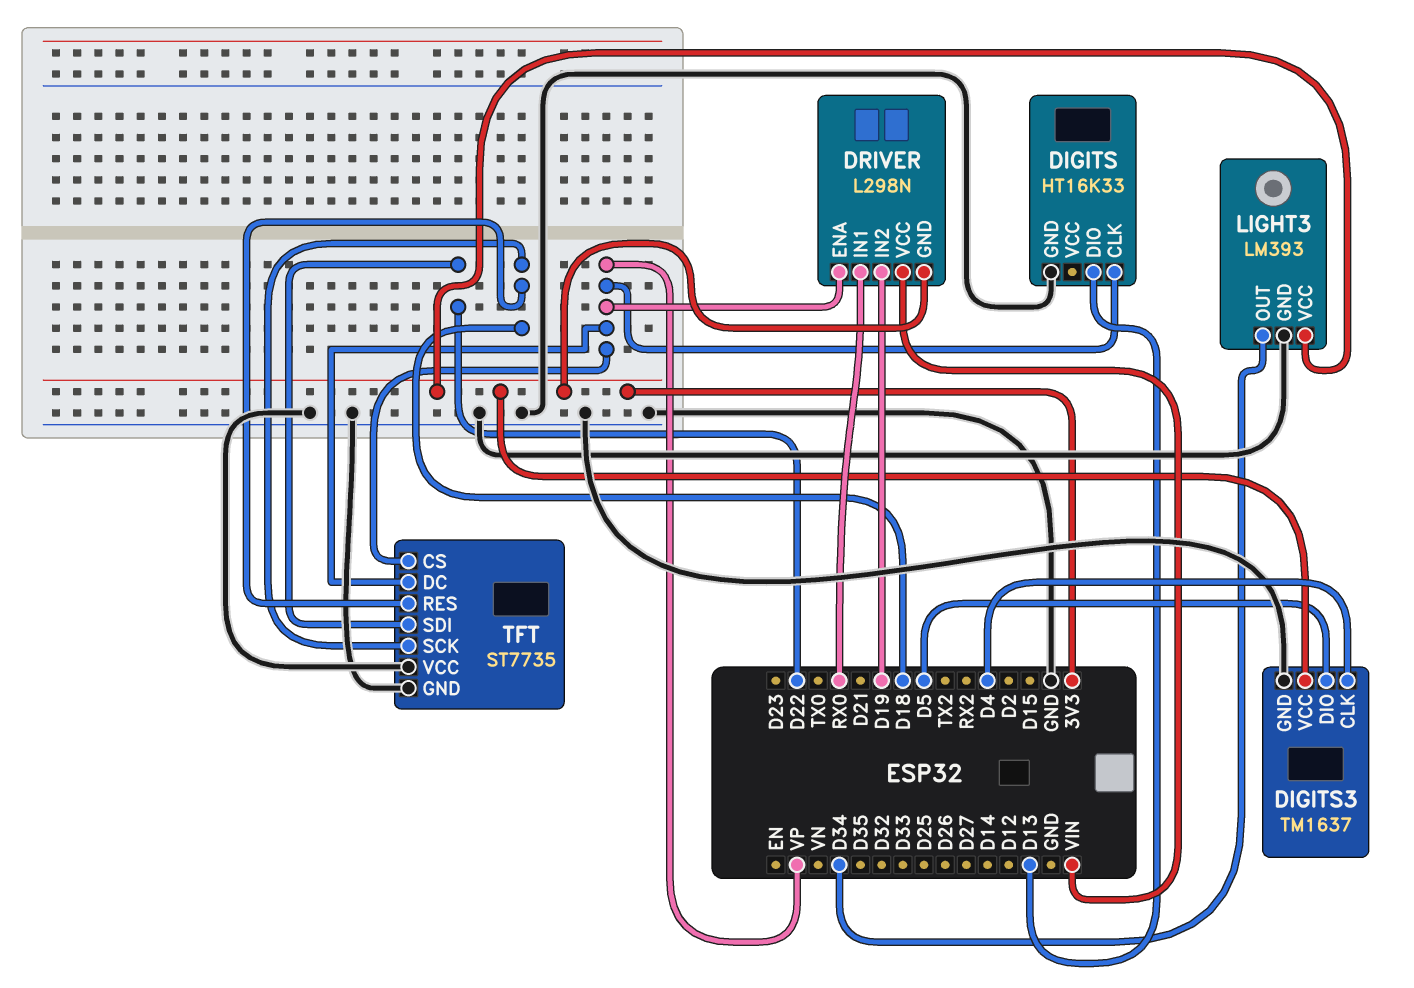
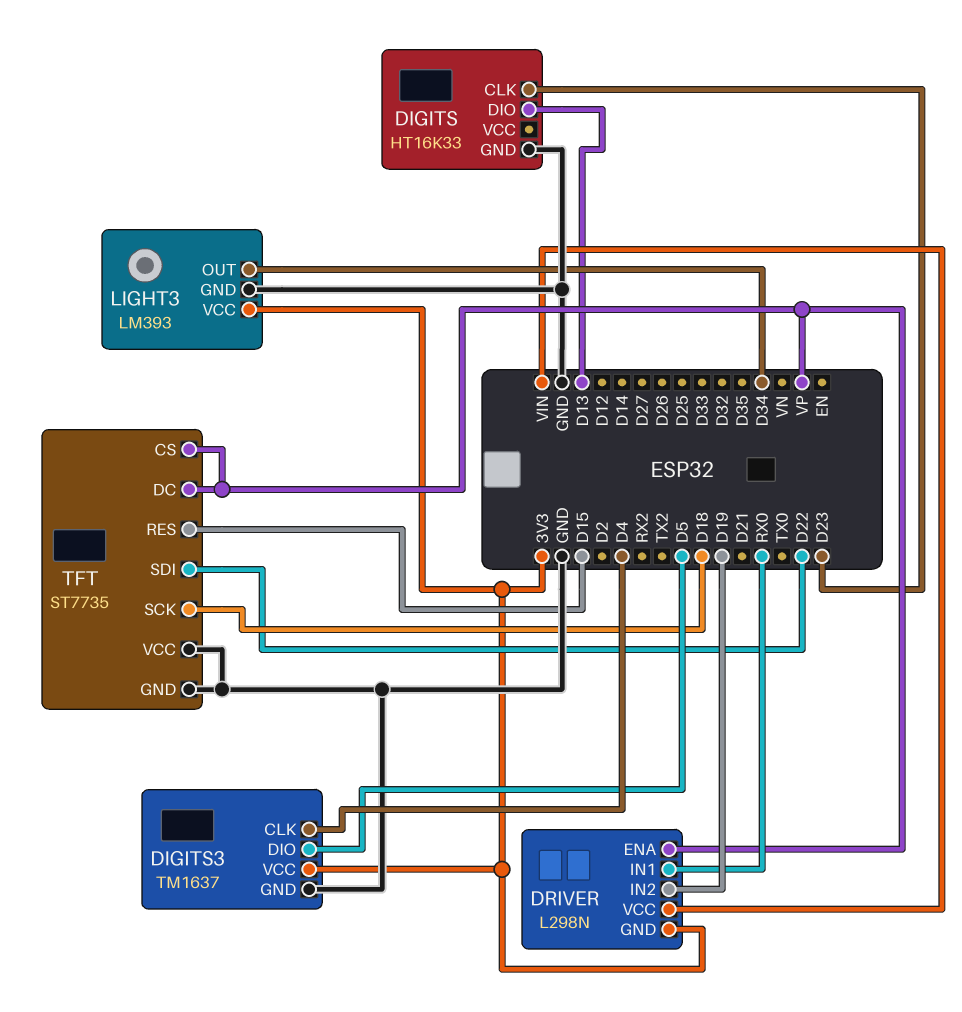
DIGITS pin CLK: VP -> D23
TFT pin RES: D18 -> D15

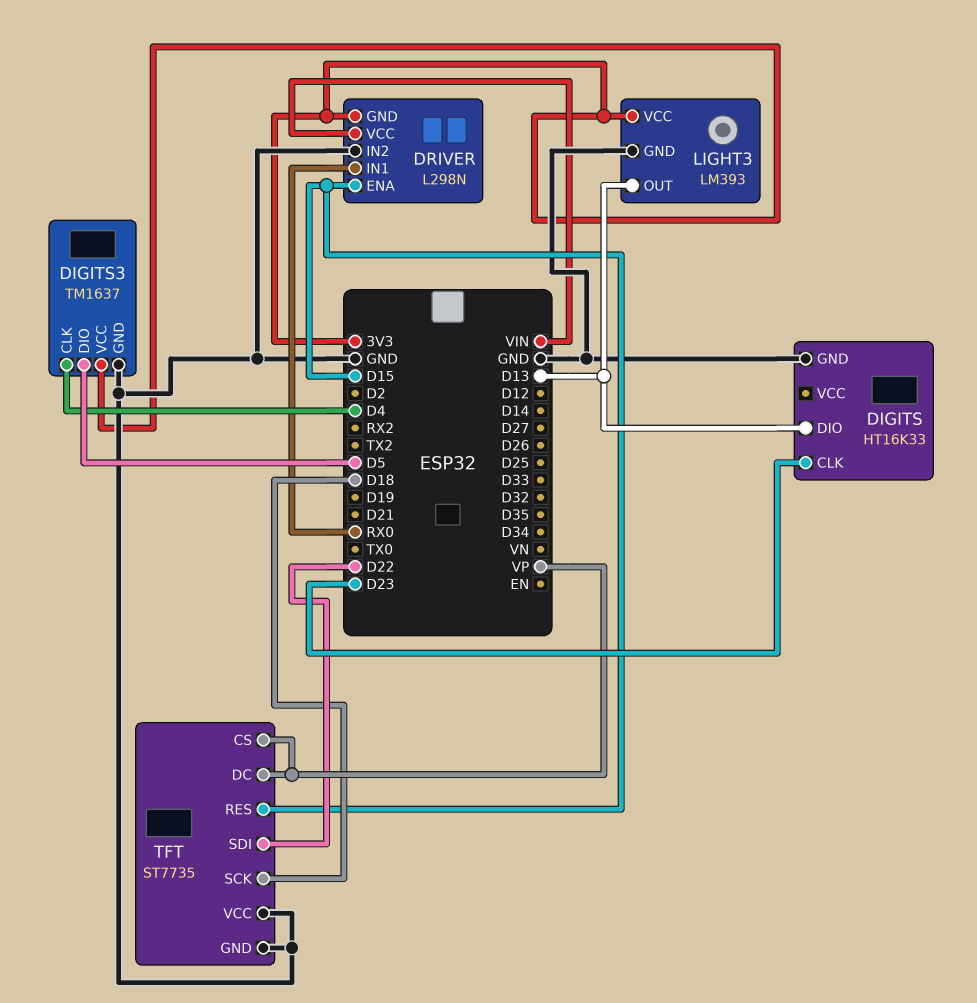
DRIVER pin ENA: VP -> D15
DRIVER pin IN2: D19 -> GND
LIGHT3 pin OUT: D34 -> D13

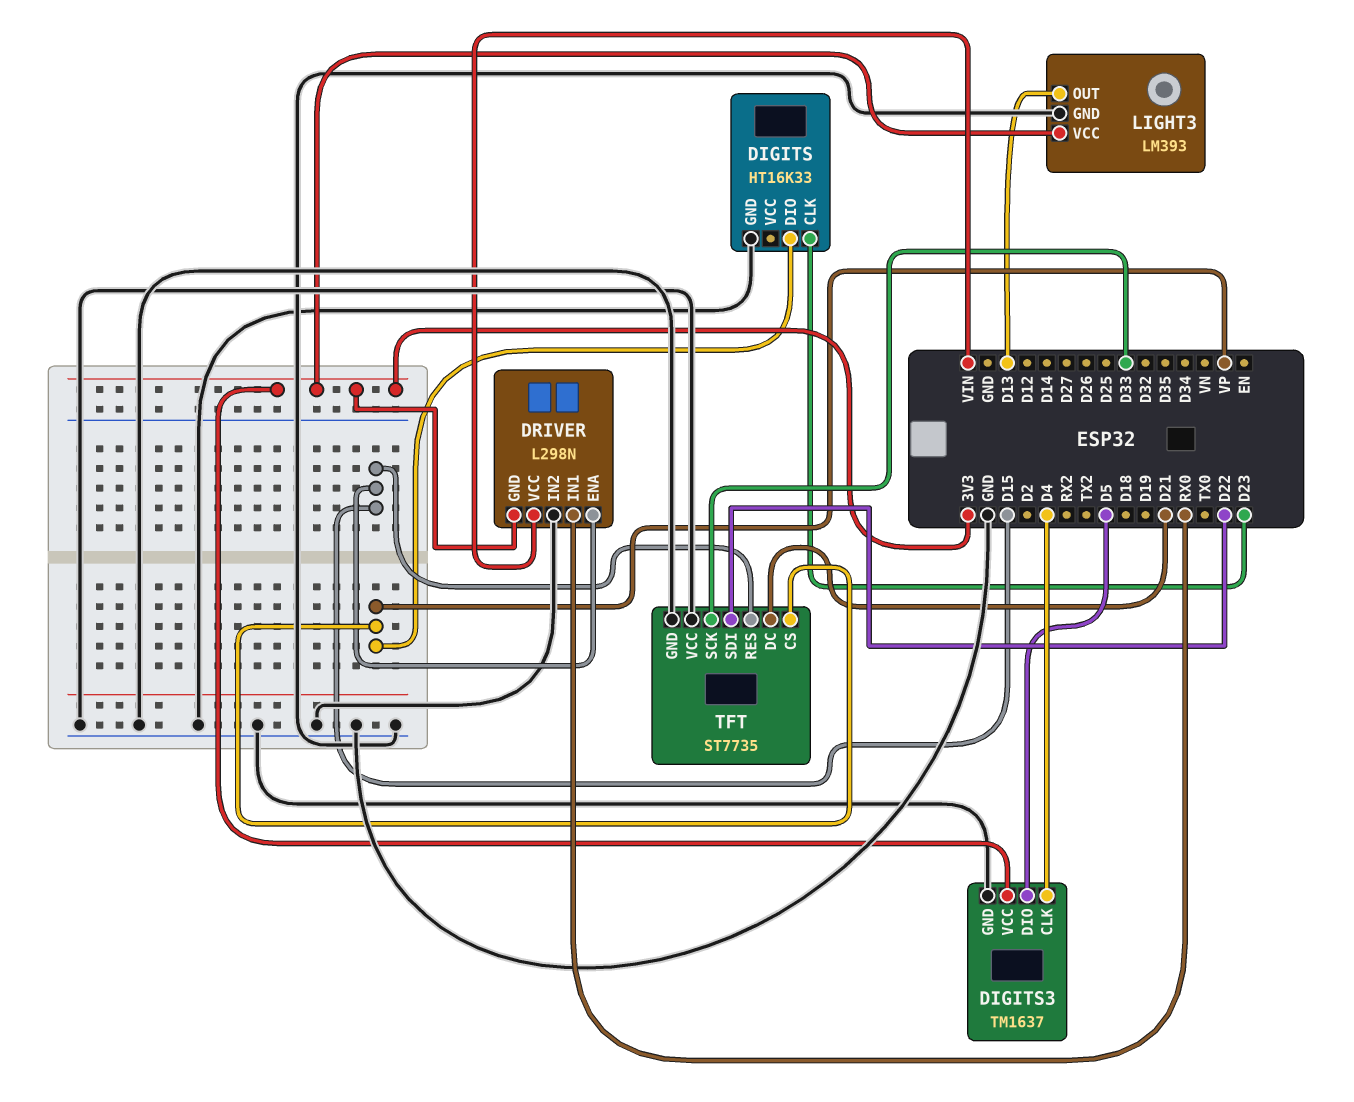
DIGITS pin DIO: D13 -> VP
TFT pin DC: VP -> D21
TFT pin SCK: D18 -> D33

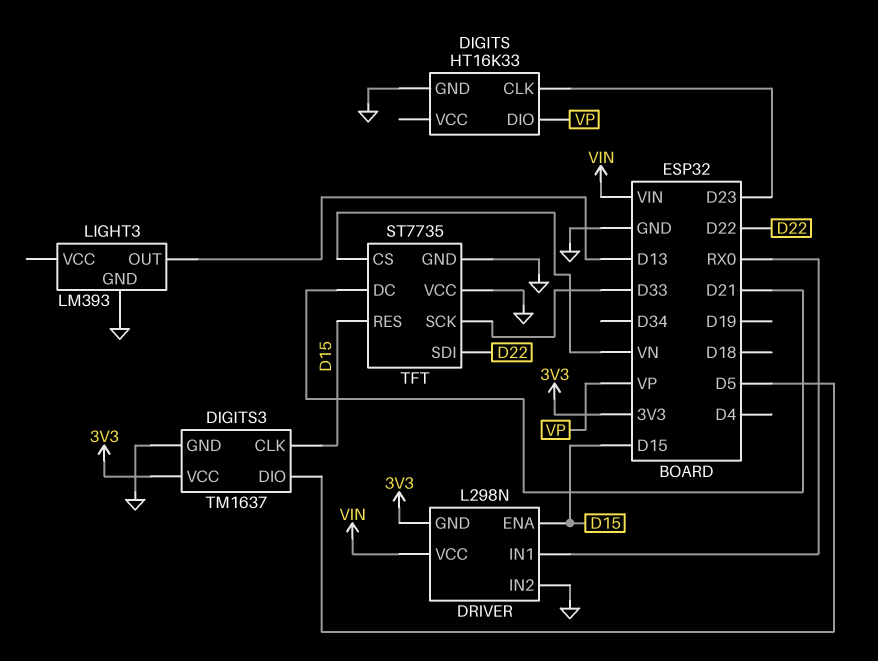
DIGITS3 pin CLK: D4 -> D15
LIGHT3 pin VCC: 3V3 -> none
TFT pin CS: VP -> VN

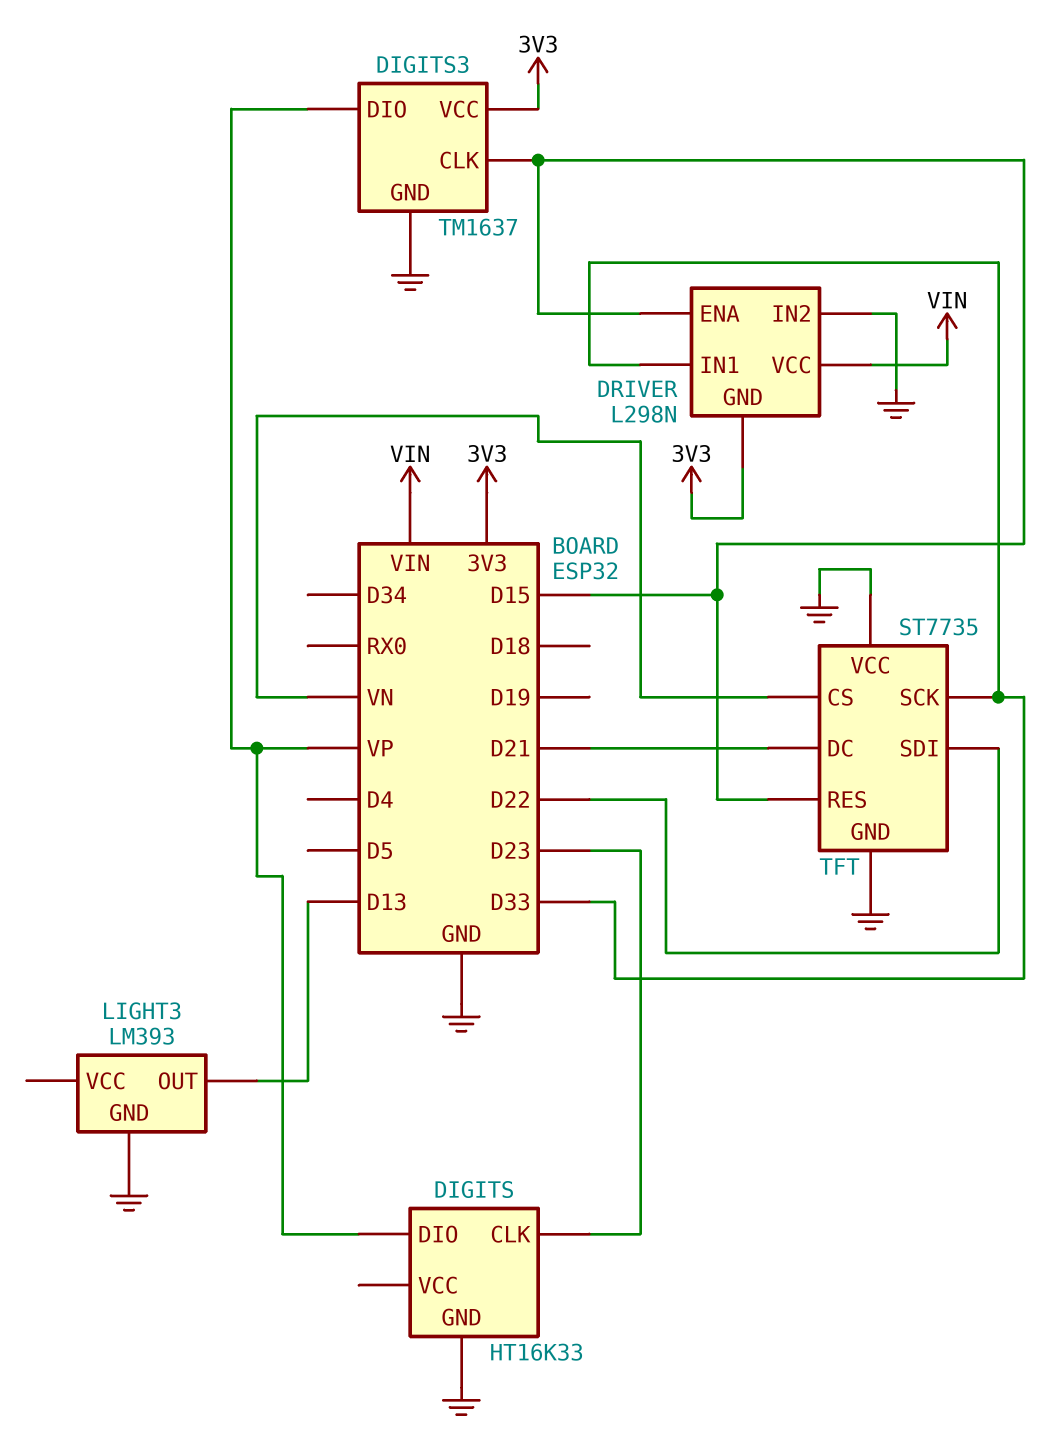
DIGITS3 pin DIO: D5 -> VP
DRIVER pin IN1: RX0 -> D33

